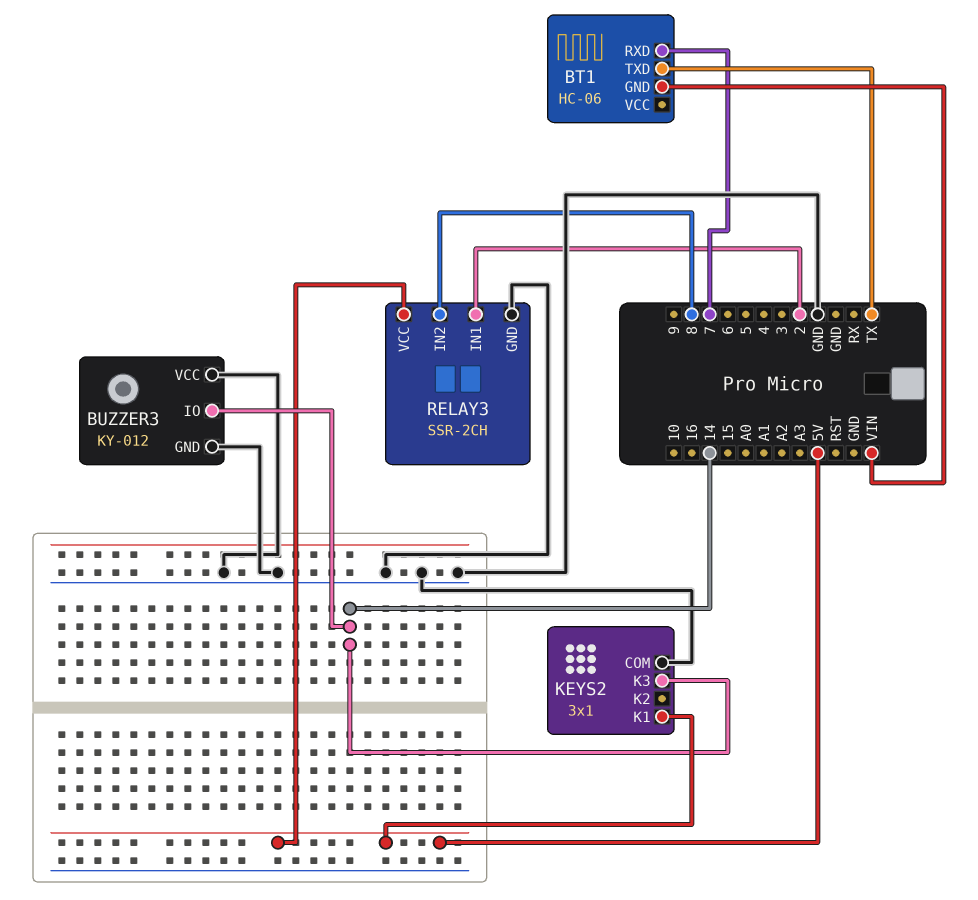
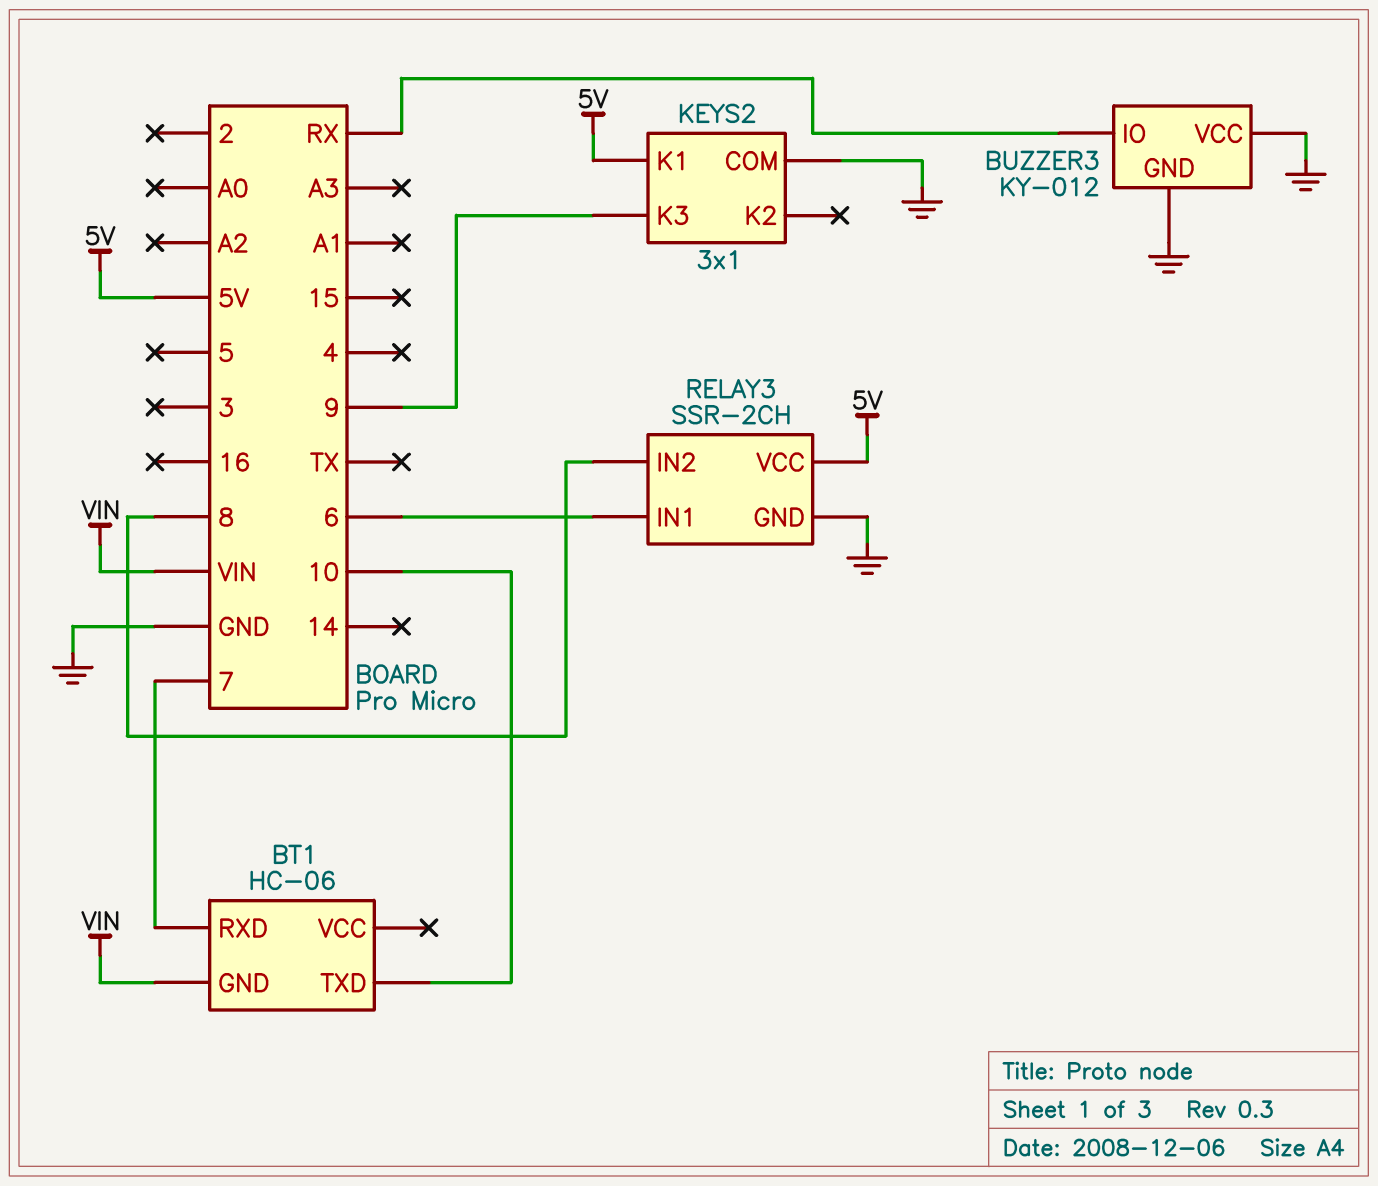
BT1 pin TXD: TX -> 10
BUZZER3 pin IO: 14 -> RX
KEYS2 pin K3: 14 -> 9
RELAY3 pin IN1: 2 -> 6

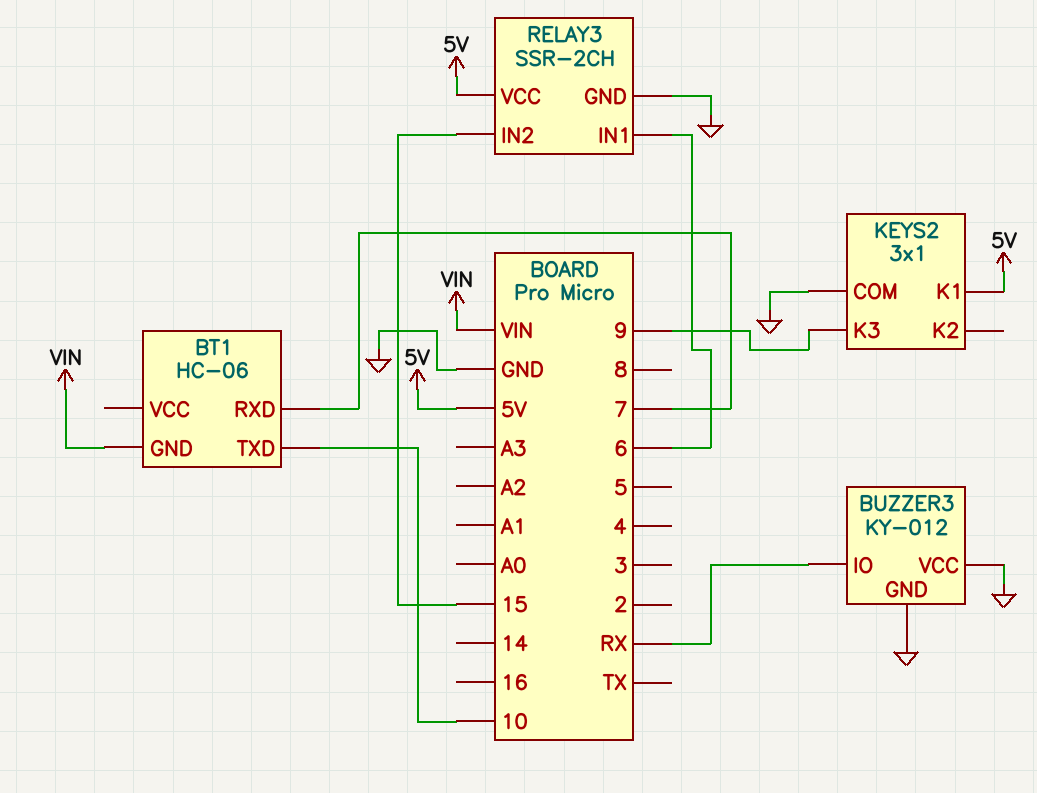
RELAY3 pin IN2: 8 -> 15

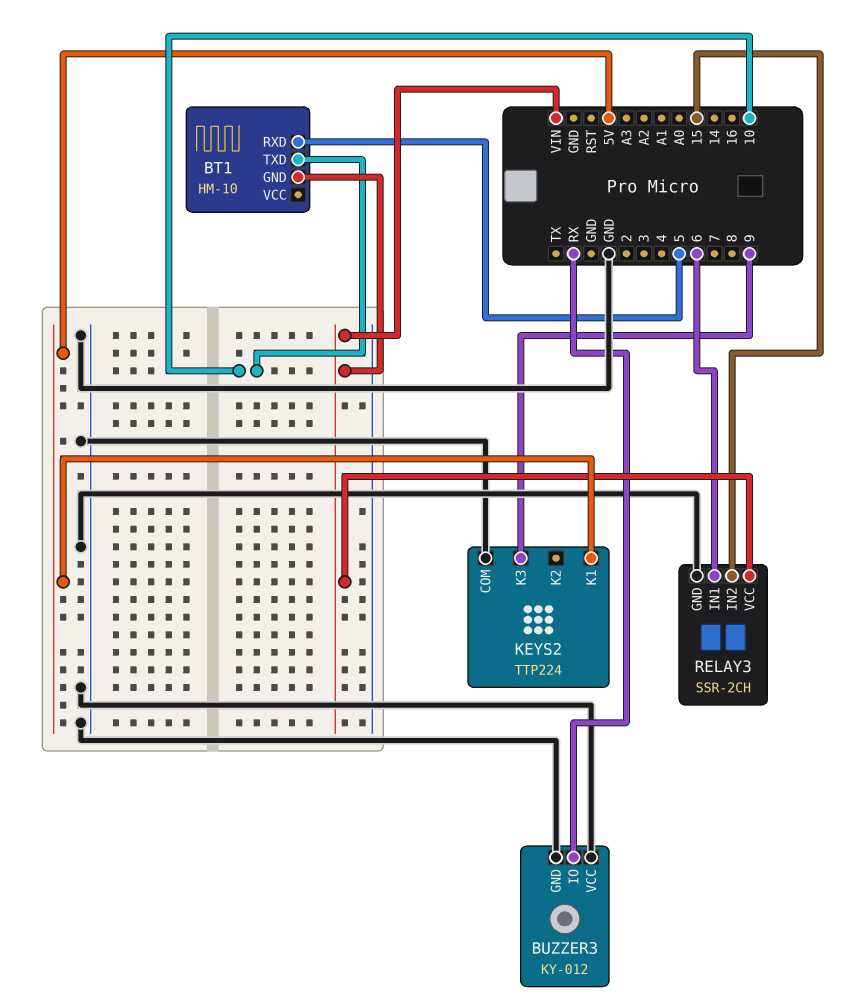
BT1: HC-06 -> HM-10
BT1 pin RXD: 7 -> 5
KEYS2: 3x1 -> TTP224
RELAY3 pin VCC: 5V -> VIN

